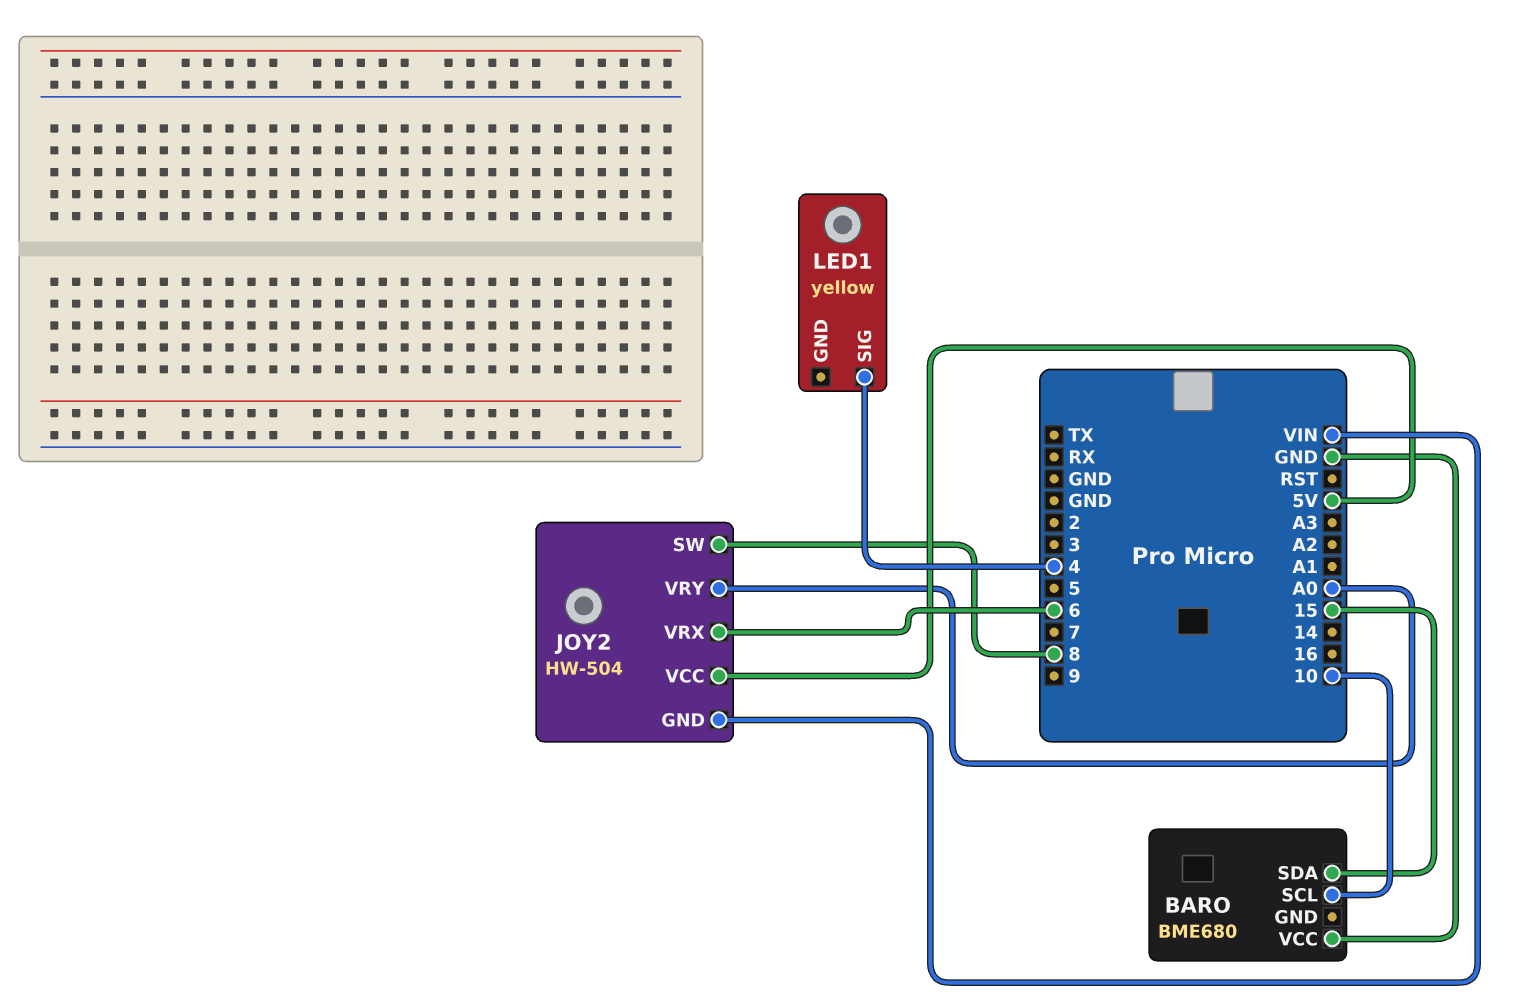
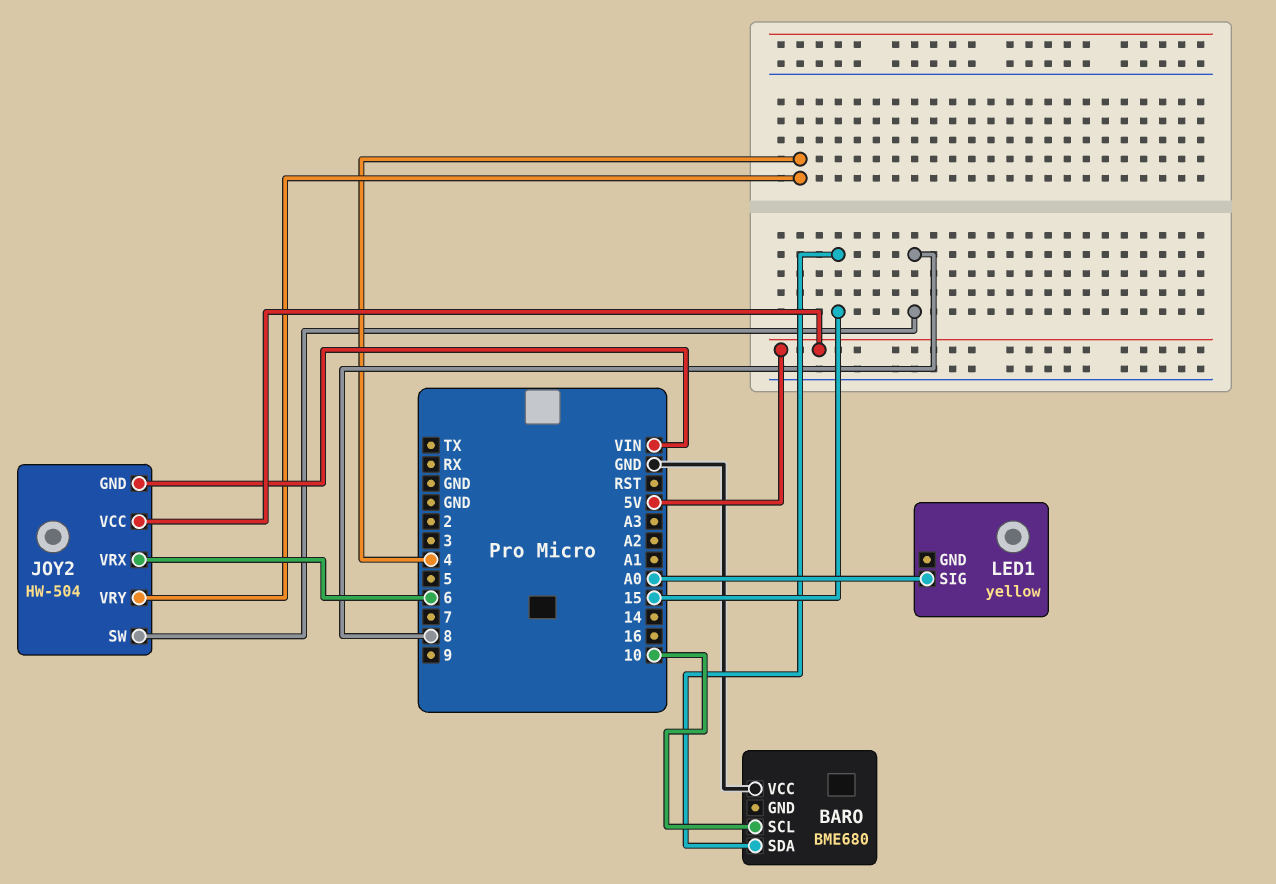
JOY2 pin VRY: A0 -> 4
LED1 pin SIG: 4 -> A0

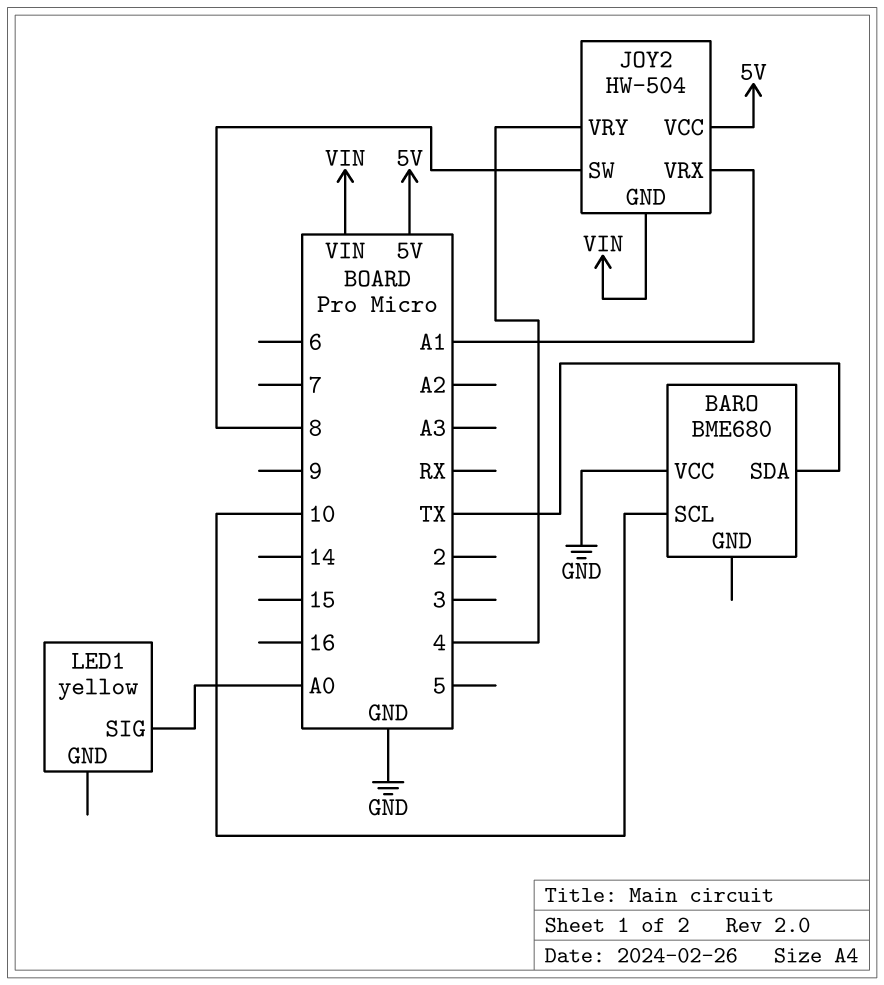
BARO pin SDA: 15 -> TX
JOY2 pin VRX: 6 -> A1

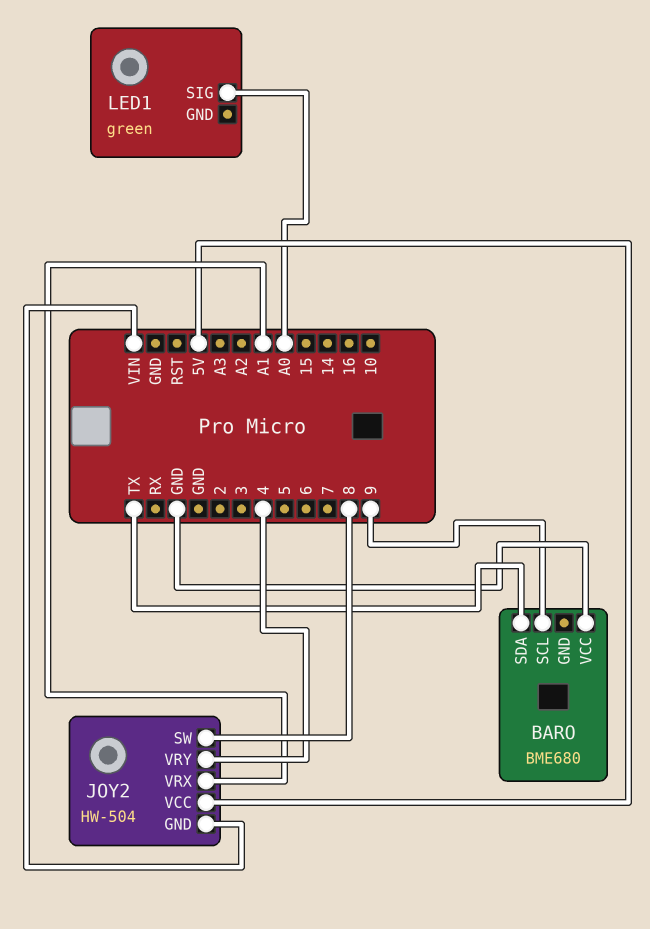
BARO pin SCL: 10 -> 9
LED1: yellow -> green

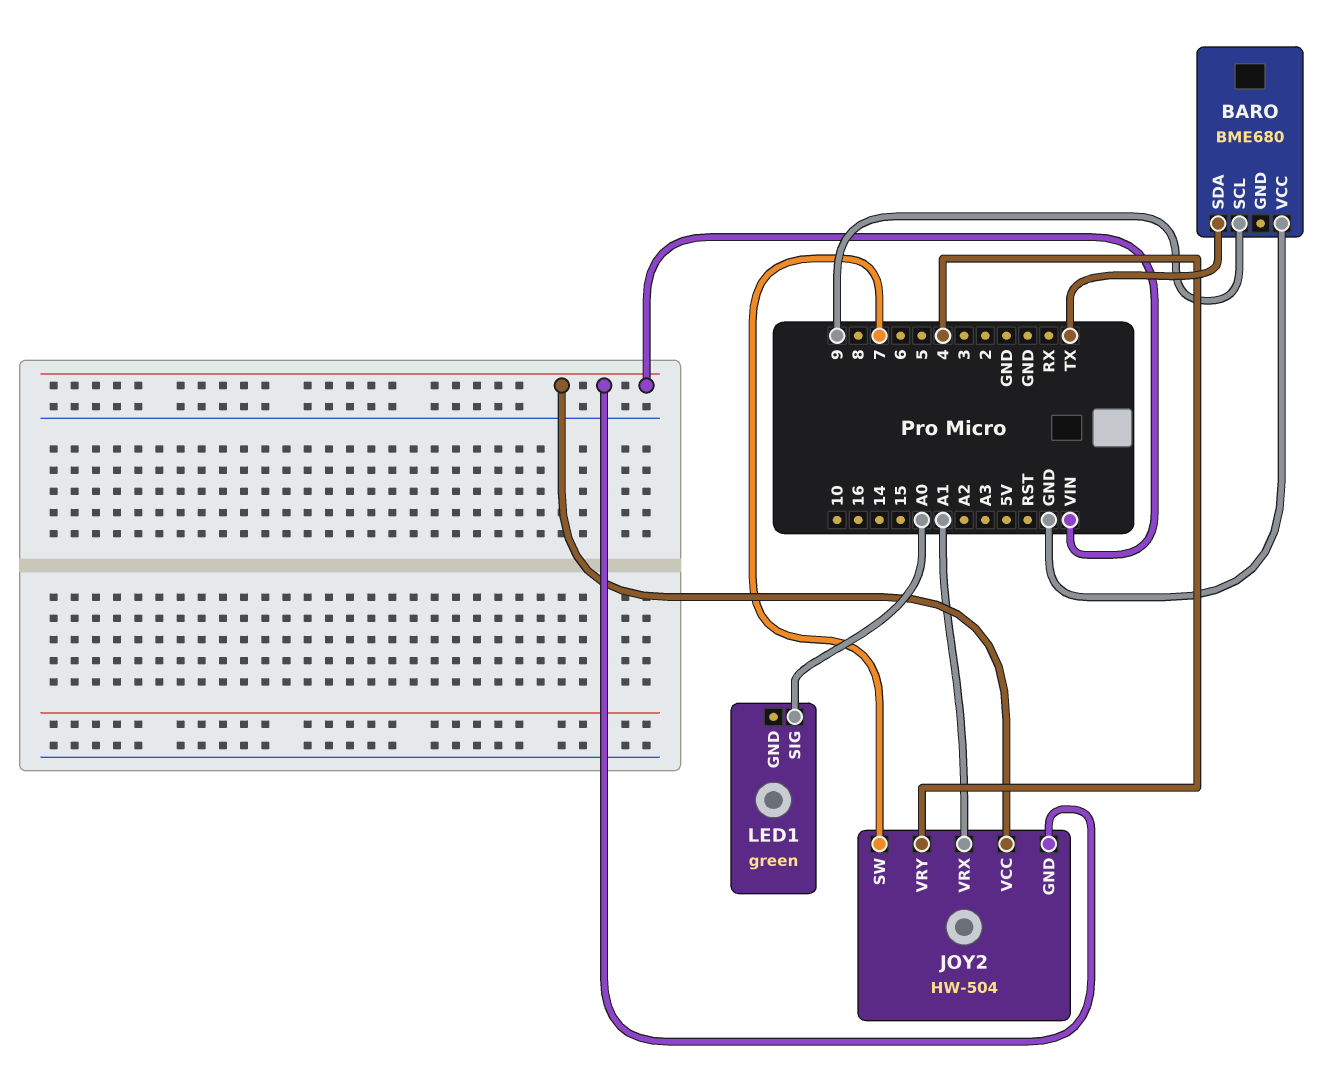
JOY2 pin SW: 8 -> 7
JOY2 pin VCC: 5V -> VIN

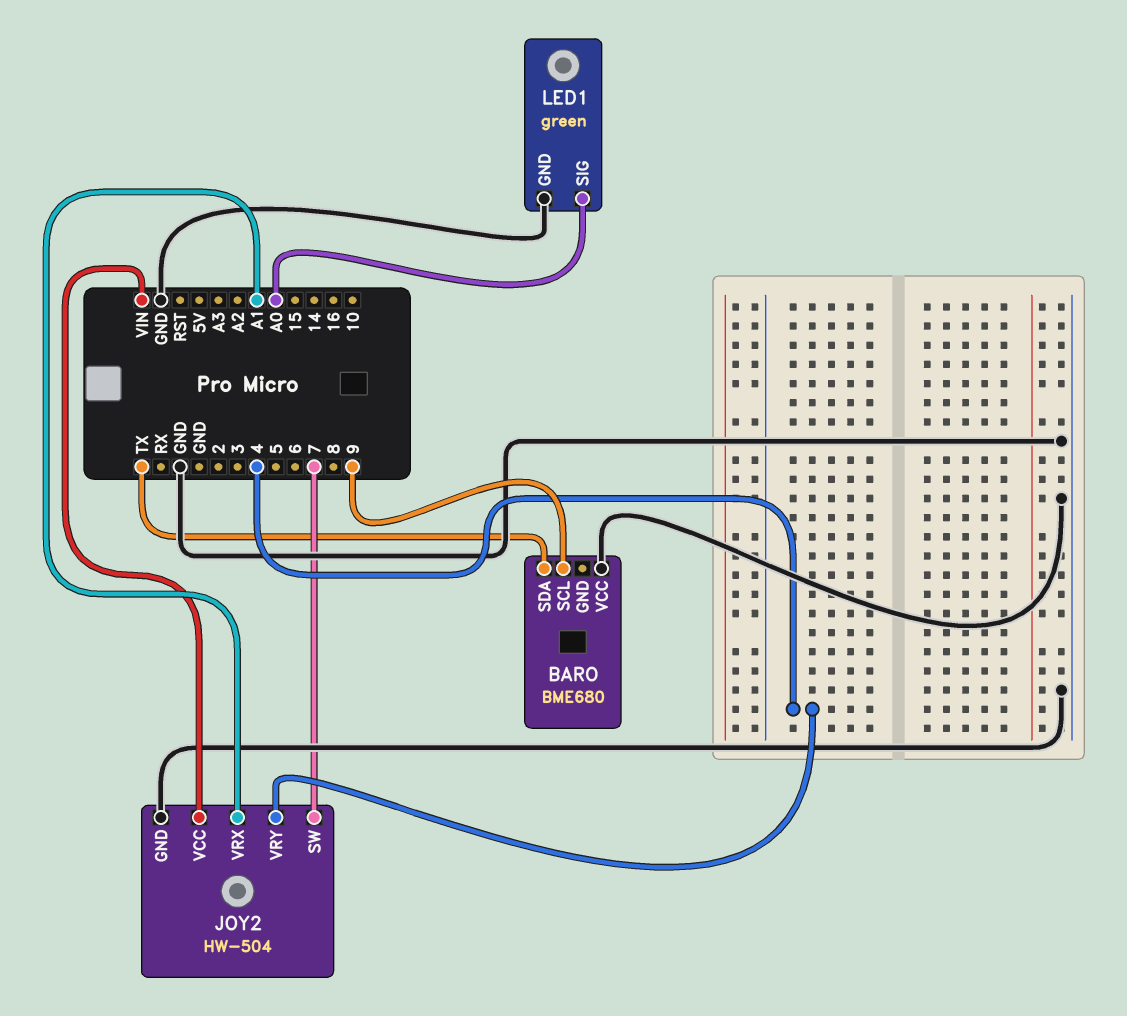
JOY2 pin GND: VIN -> GND
LED1 pin GND: none -> GND

